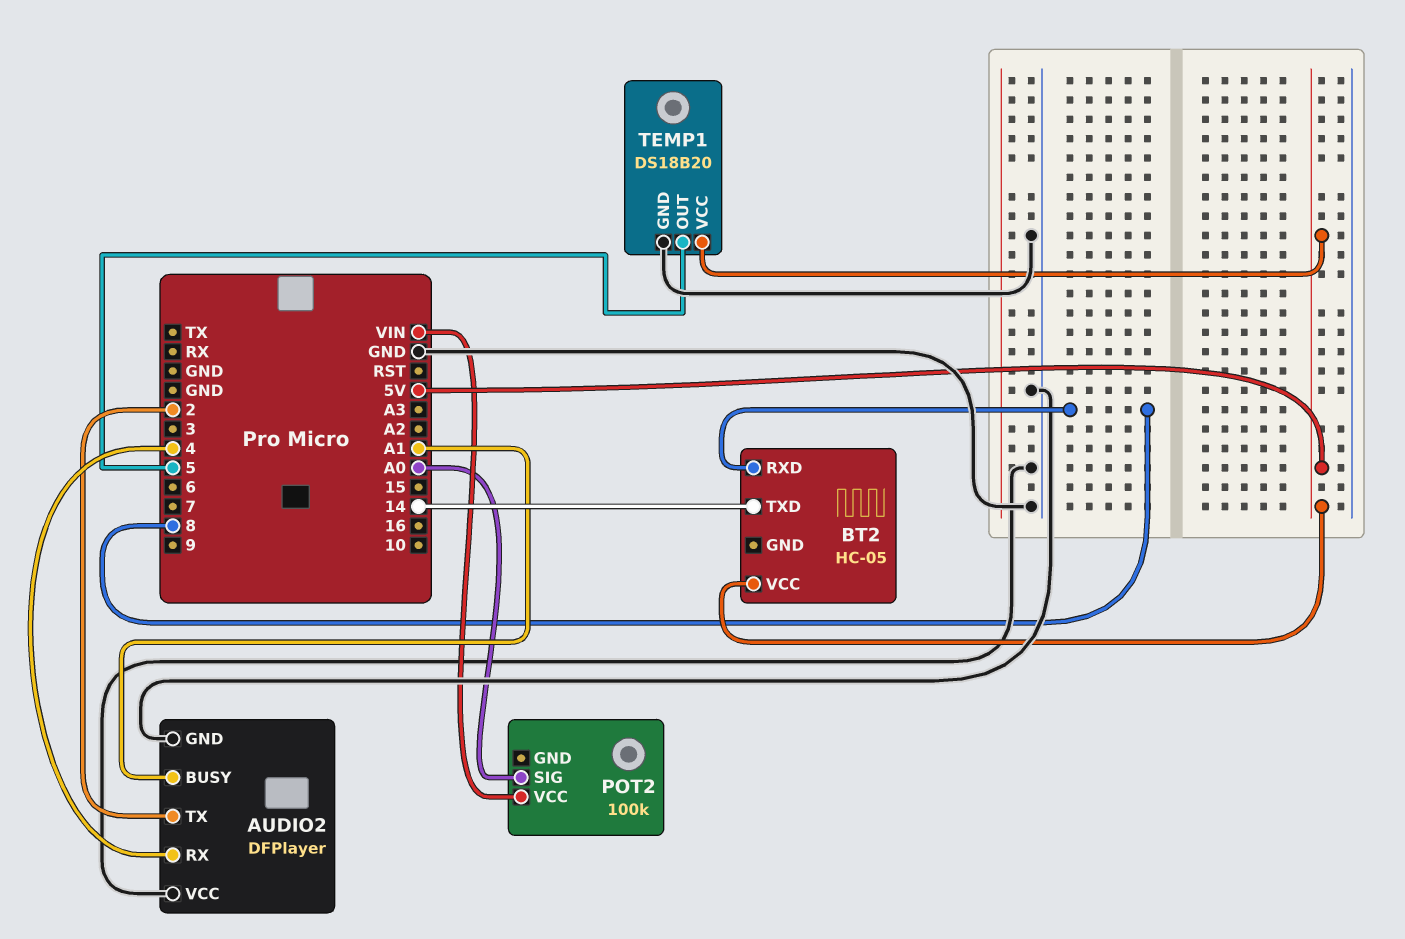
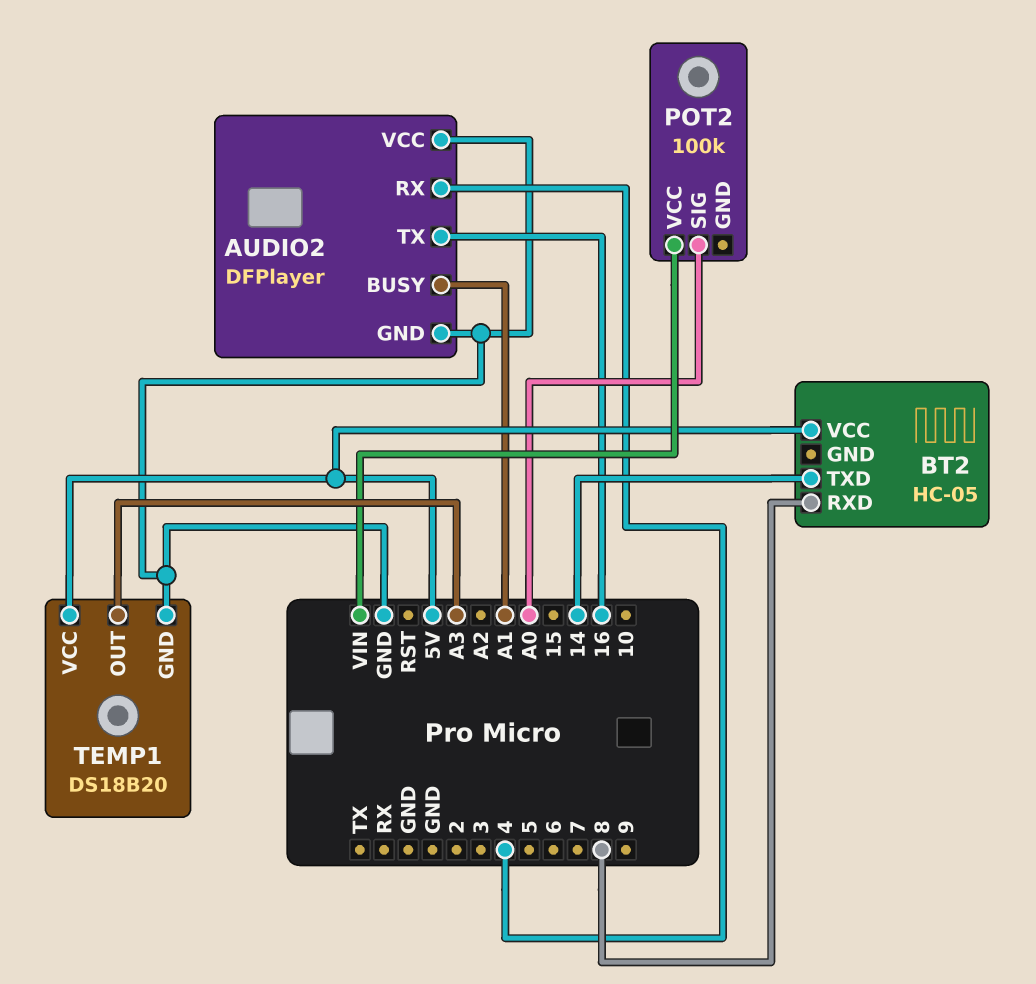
AUDIO2 pin TX: 2 -> 16
TEMP1 pin OUT: 5 -> A3

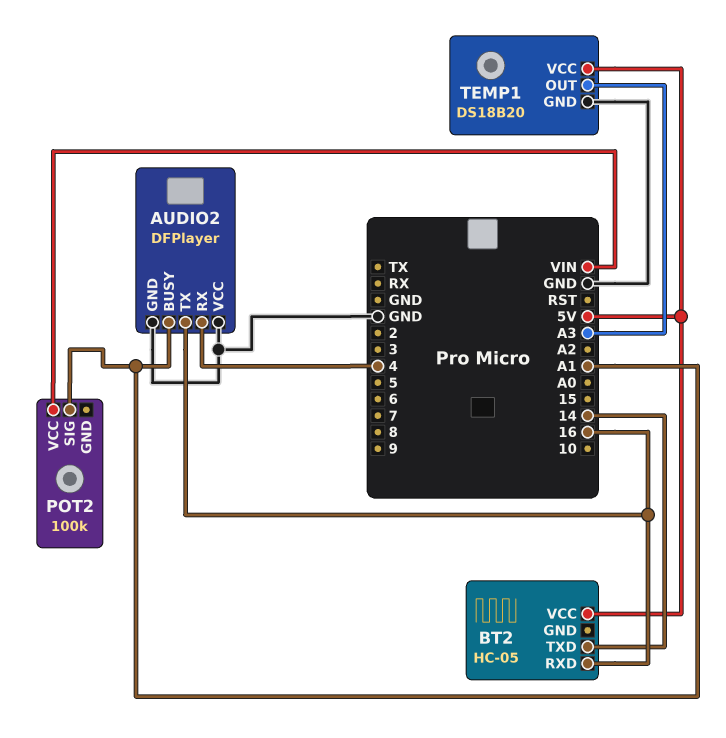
BT2 pin RXD: 8 -> 16
POT2 pin SIG: A0 -> A1

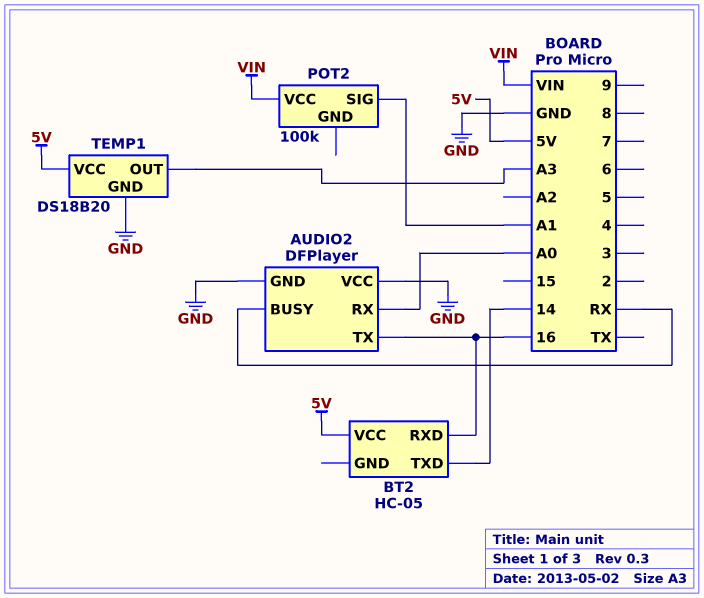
AUDIO2 pin BUSY: A1 -> RX
AUDIO2 pin RX: 4 -> A0

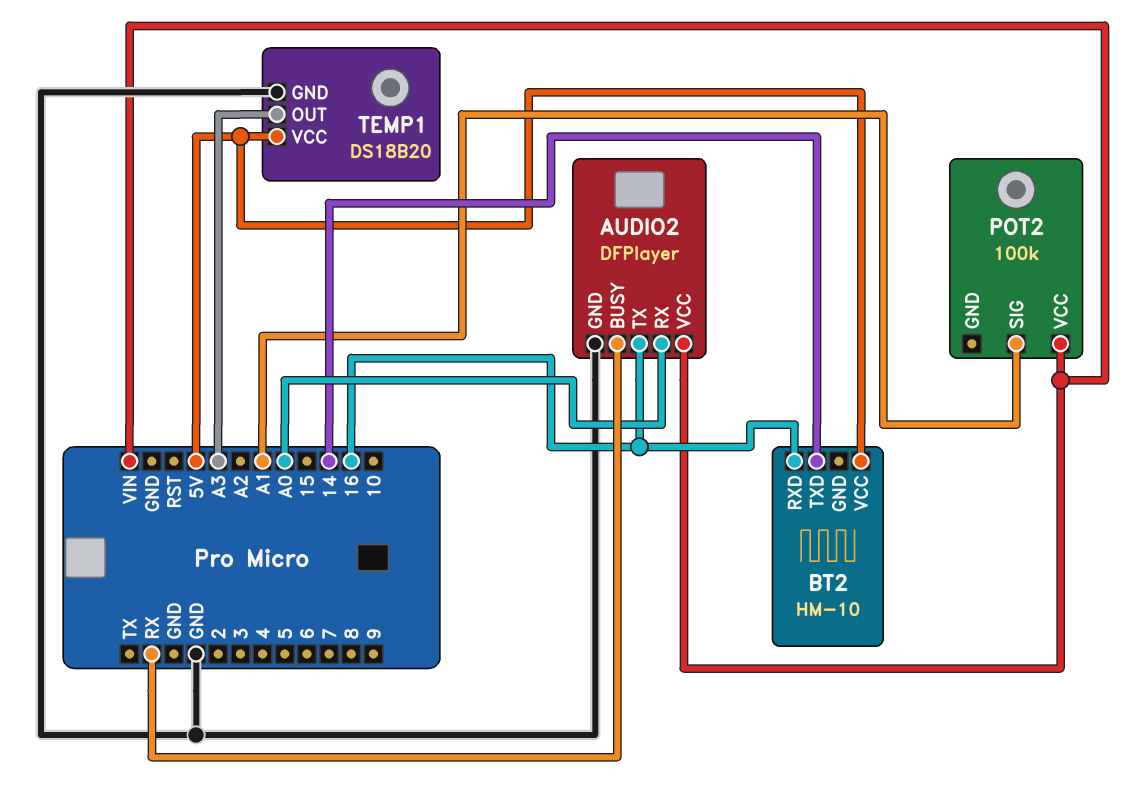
AUDIO2 pin VCC: GND -> VIN
BT2: HC-05 -> HM-10

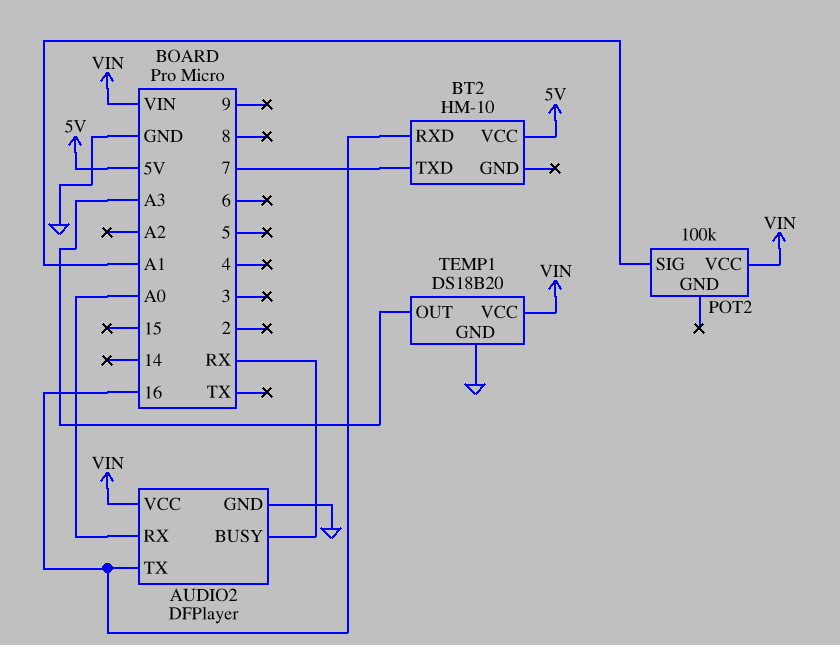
BT2 pin TXD: 14 -> 7
TEMP1 pin VCC: 5V -> VIN

